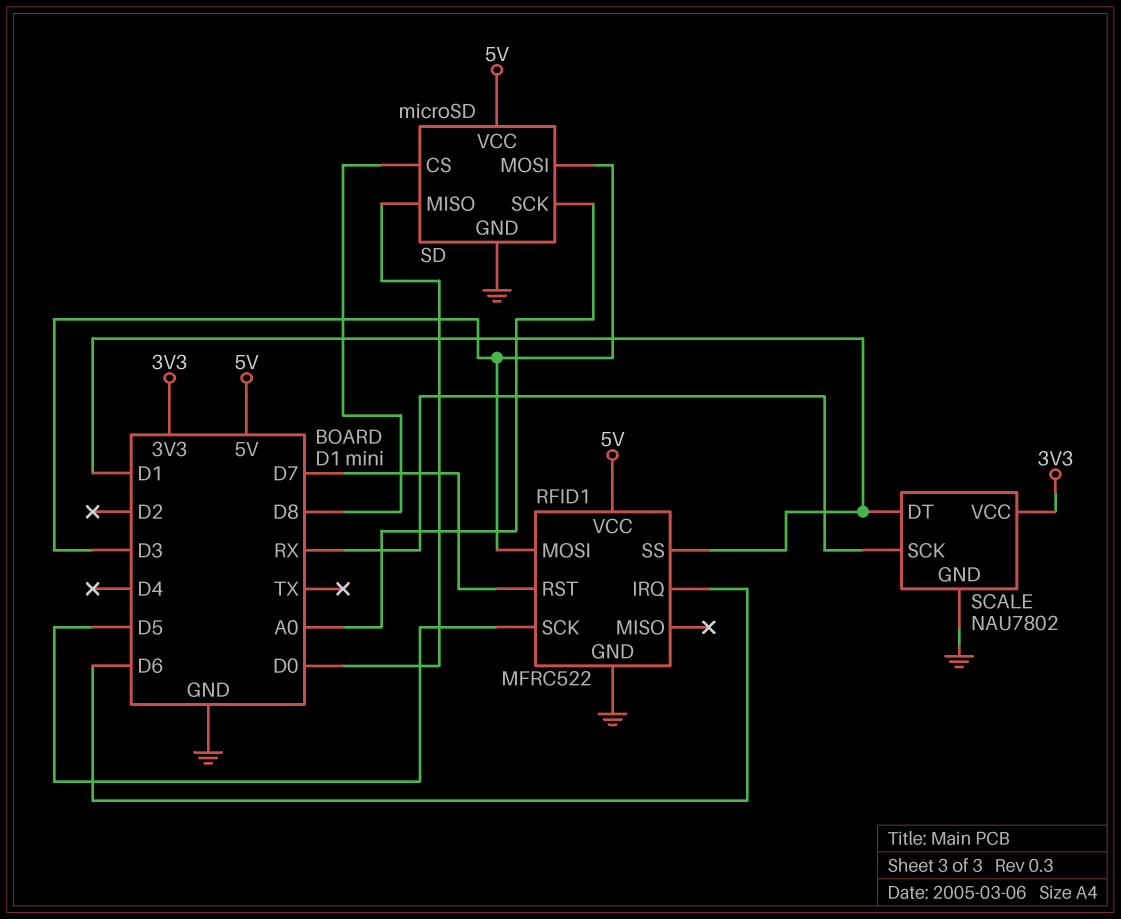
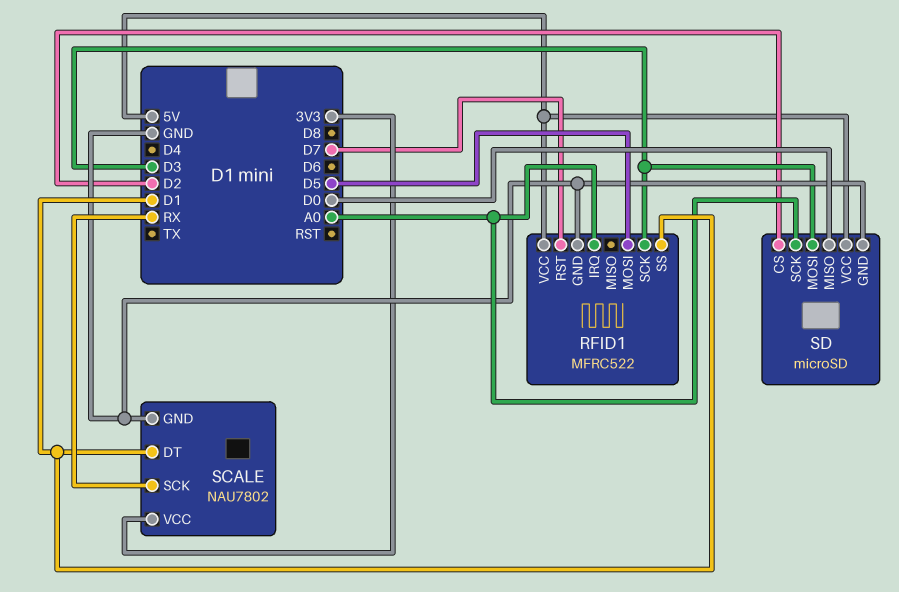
RFID1 pin IRQ: D6 -> A0
RFID1 pin MOSI: D3 -> D5
RFID1 pin SCK: D5 -> D3
SD pin CS: D8 -> D2

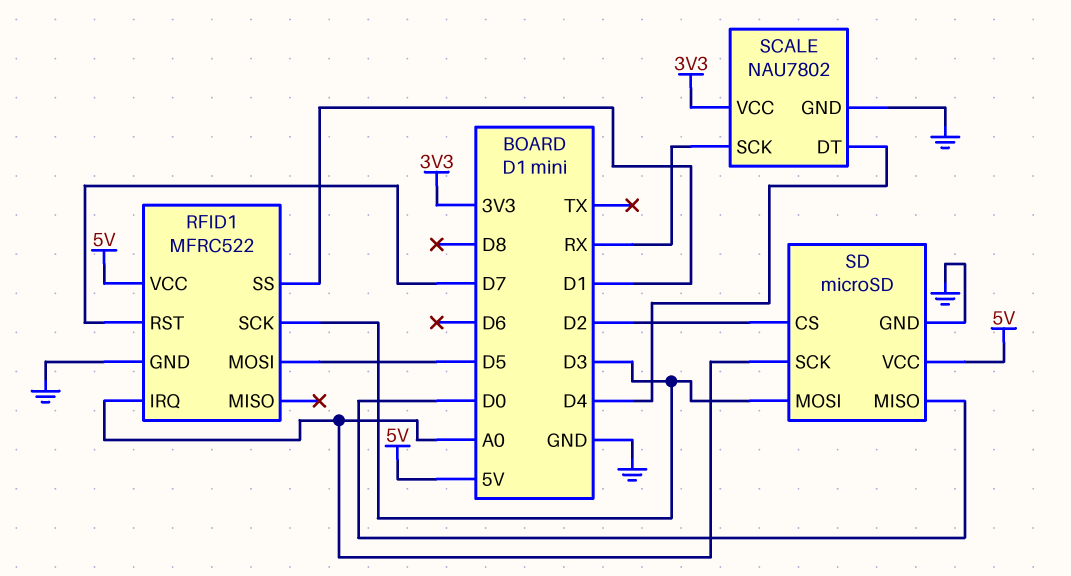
SCALE pin DT: D1 -> D4

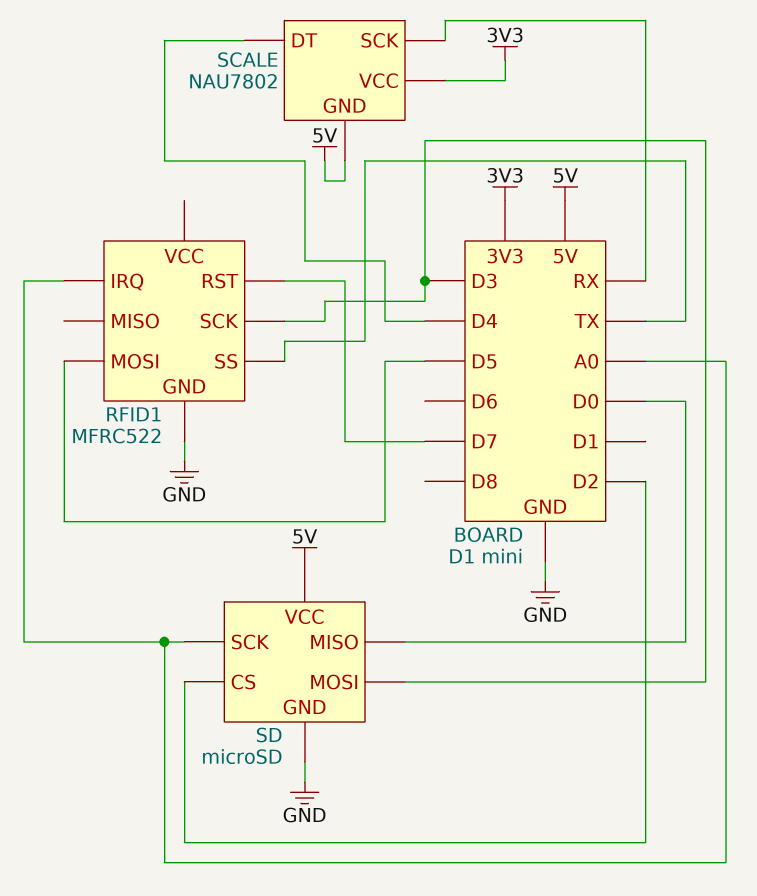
RFID1 pin SS: D1 -> TX
RFID1 pin VCC: 5V -> none
SCALE pin GND: GND -> 5V

